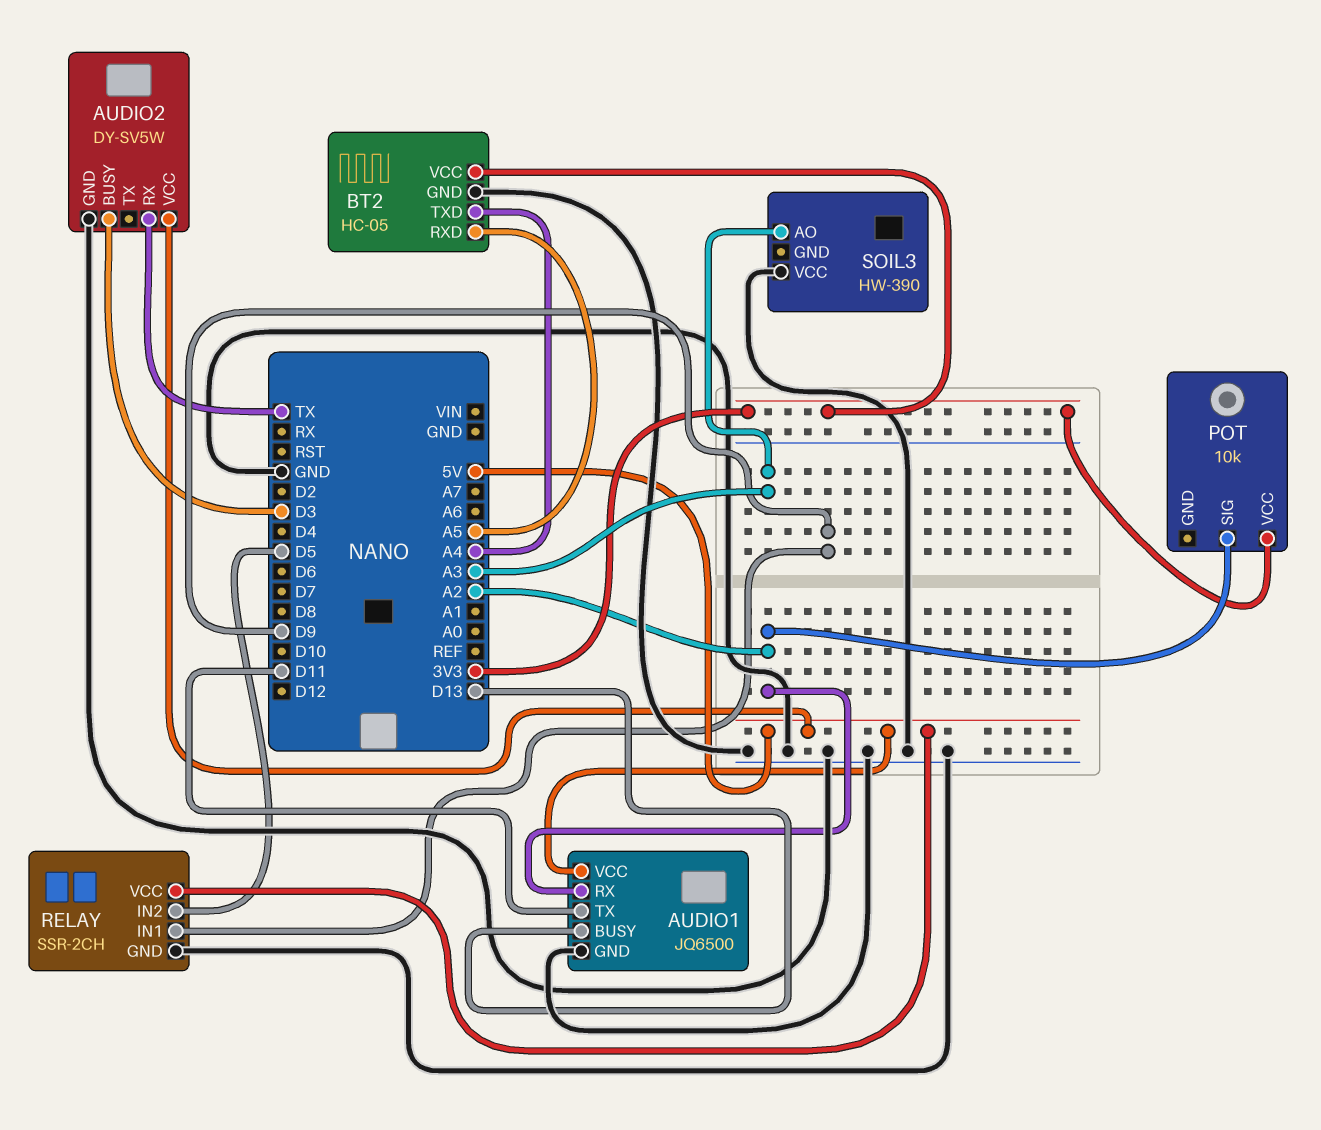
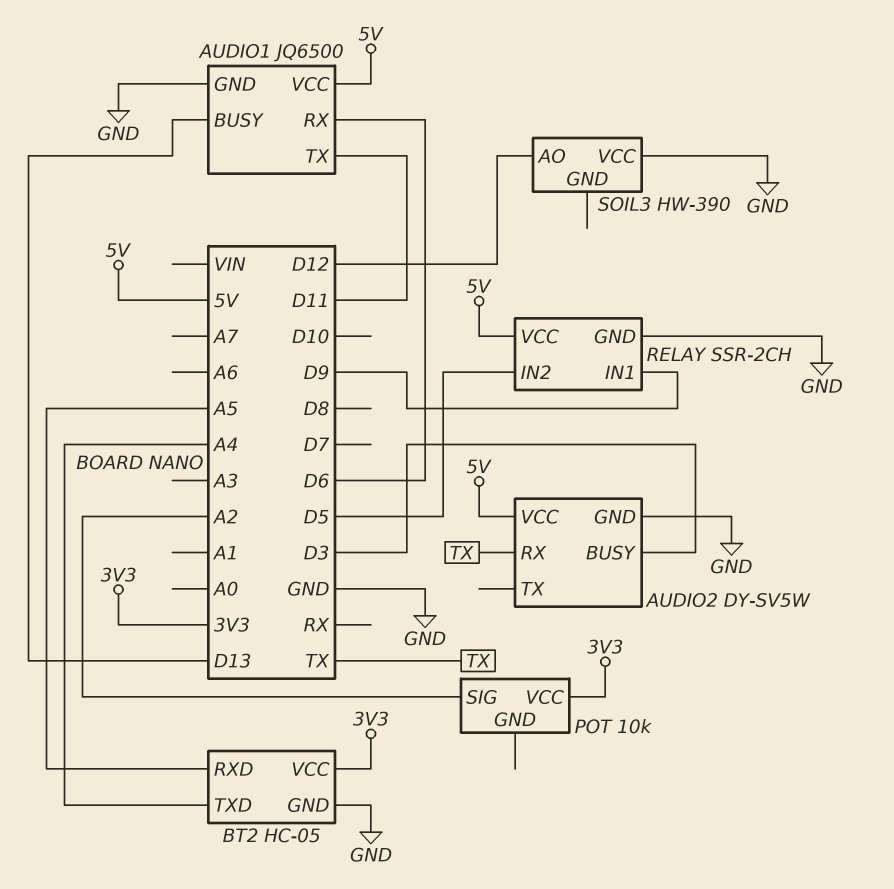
AUDIO1 pin RX: A2 -> D6
SOIL3 pin AO: A3 -> D12

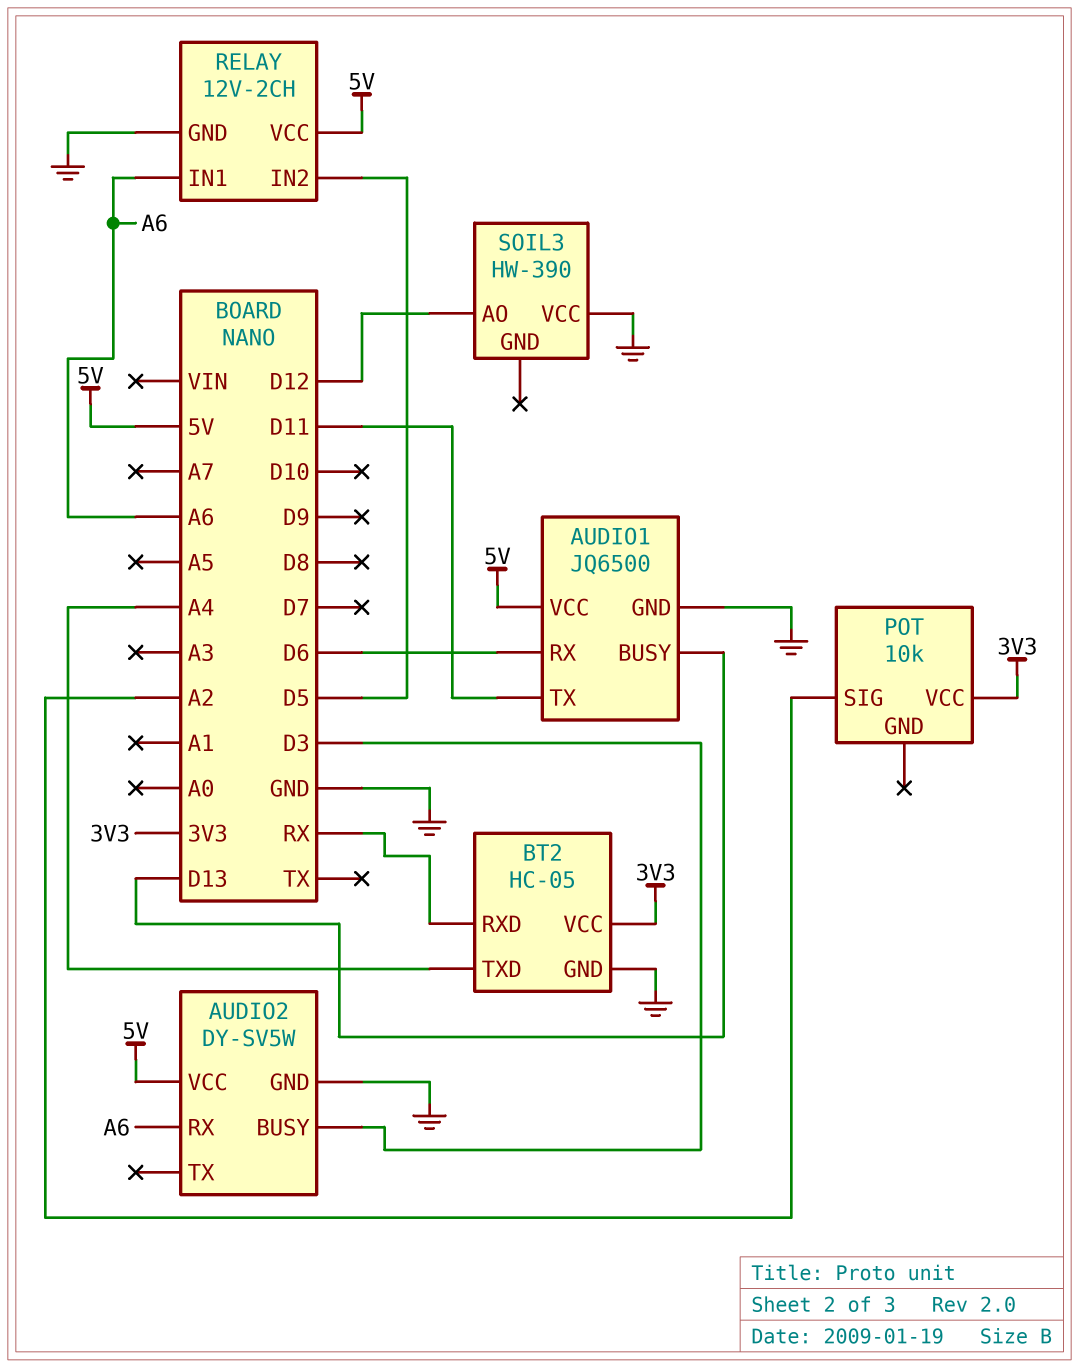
AUDIO2 pin RX: TX -> A6
BT2 pin RXD: A5 -> RX
RELAY: SSR-2CH -> 12V-2CH
RELAY pin IN1: D9 -> A6

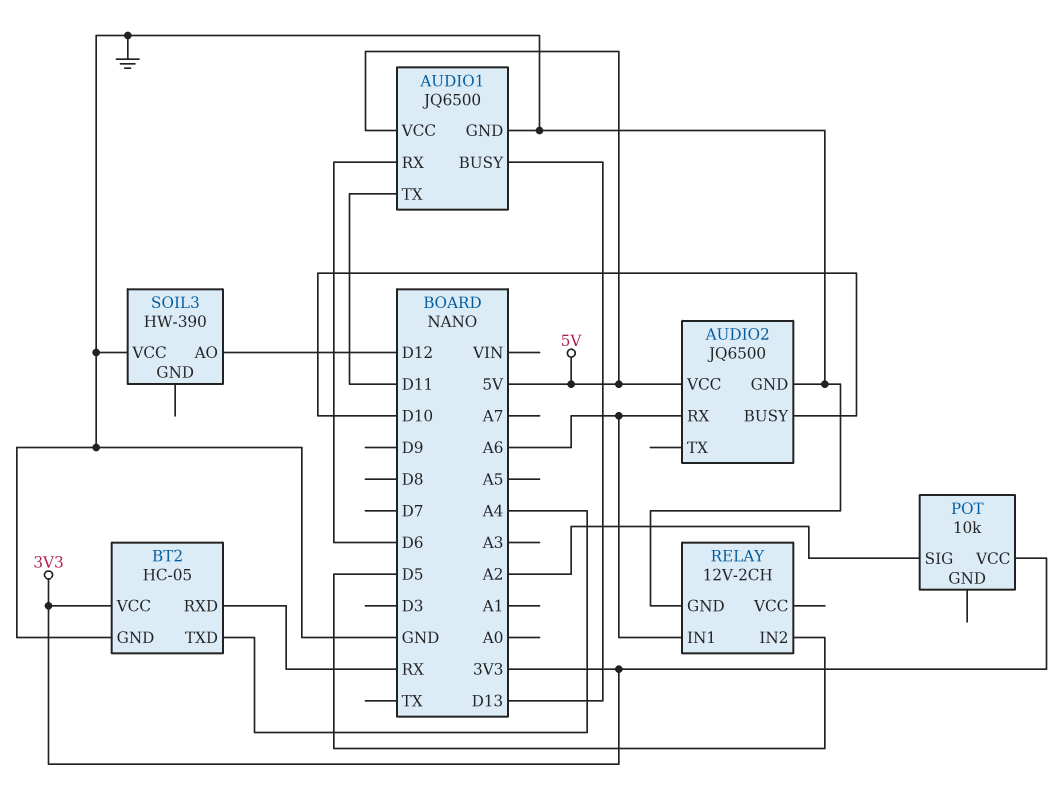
AUDIO2: DY-SV5W -> JQ6500
AUDIO2 pin BUSY: D3 -> D10
RELAY pin VCC: 5V -> none

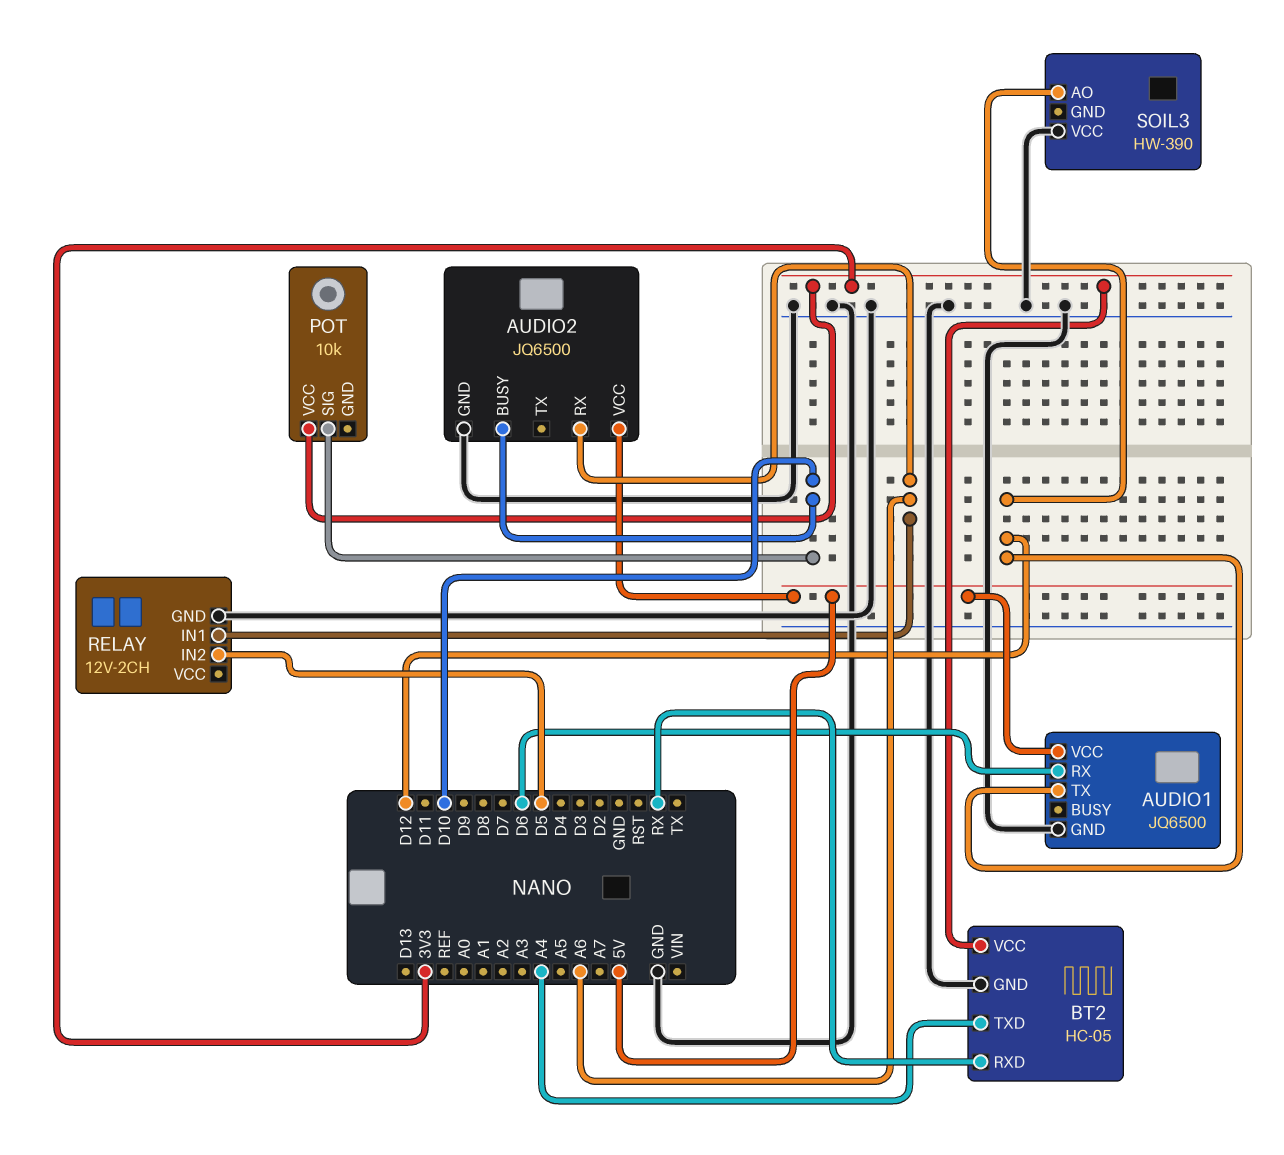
AUDIO1 pin BUSY: D13 -> none
AUDIO1 pin TX: D11 -> D12
POT pin SIG: A2 -> D10

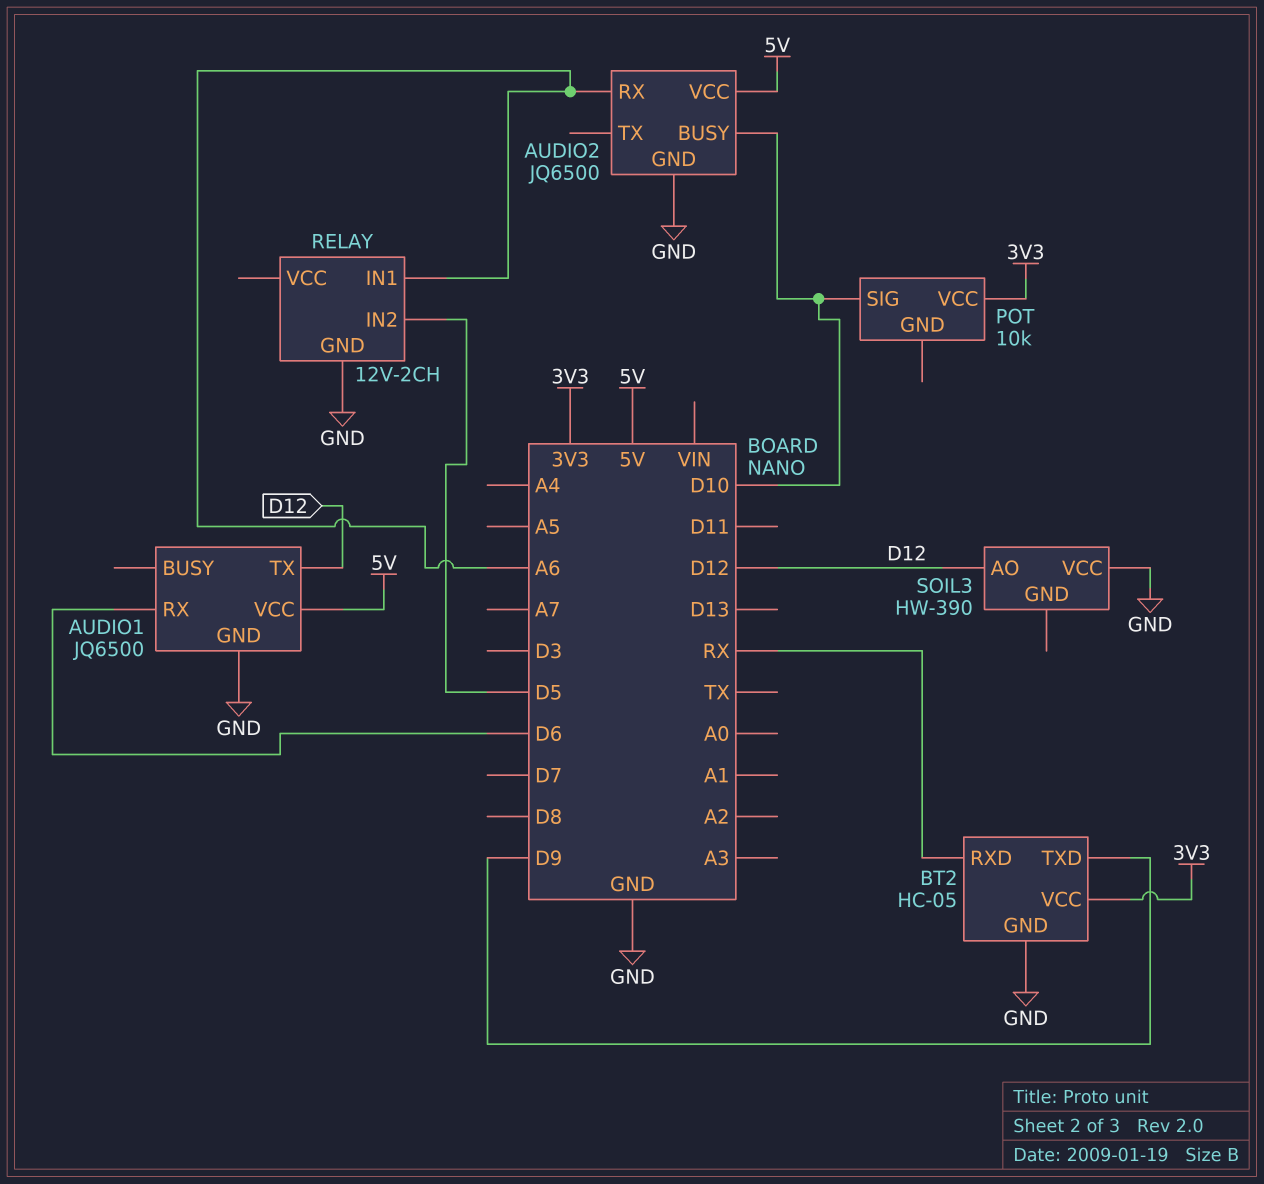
BT2 pin TXD: A4 -> D9

